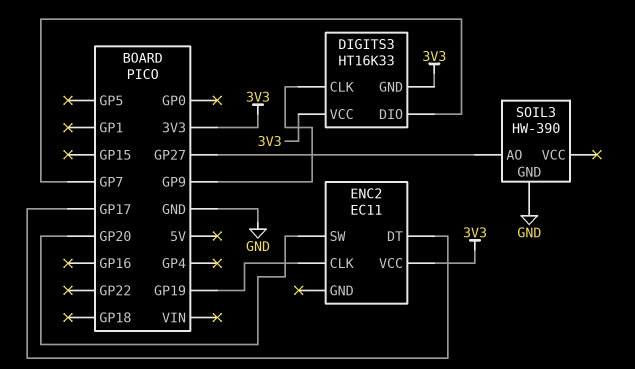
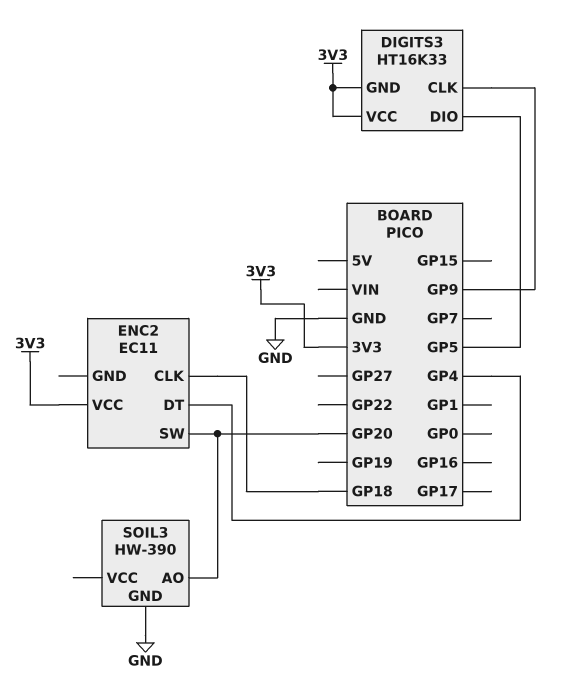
DIGITS3 pin DIO: GP7 -> GP5
ENC2 pin CLK: GP19 -> GP18
ENC2 pin DT: GP17 -> GP4
SOIL3 pin AO: GP27 -> GP20

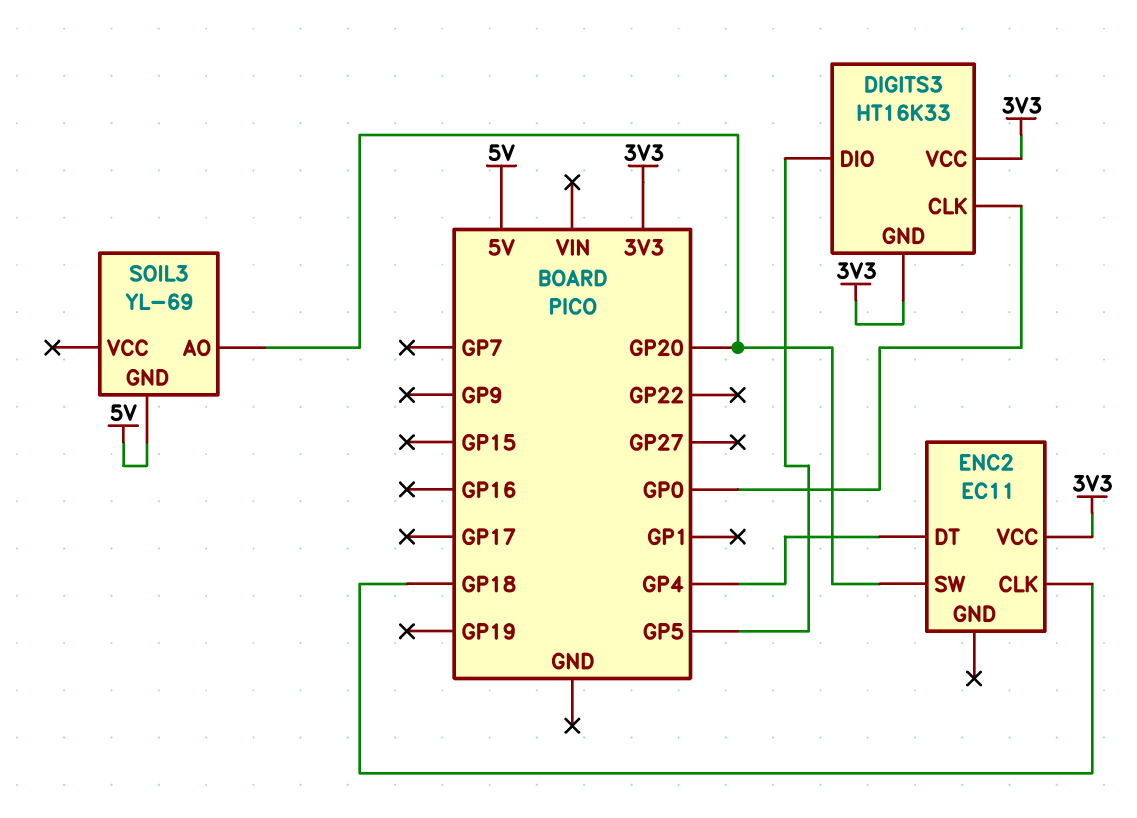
DIGITS3 pin CLK: GP9 -> GP0
SOIL3: HW-390 -> YL-69
SOIL3 pin GND: GND -> 5V

